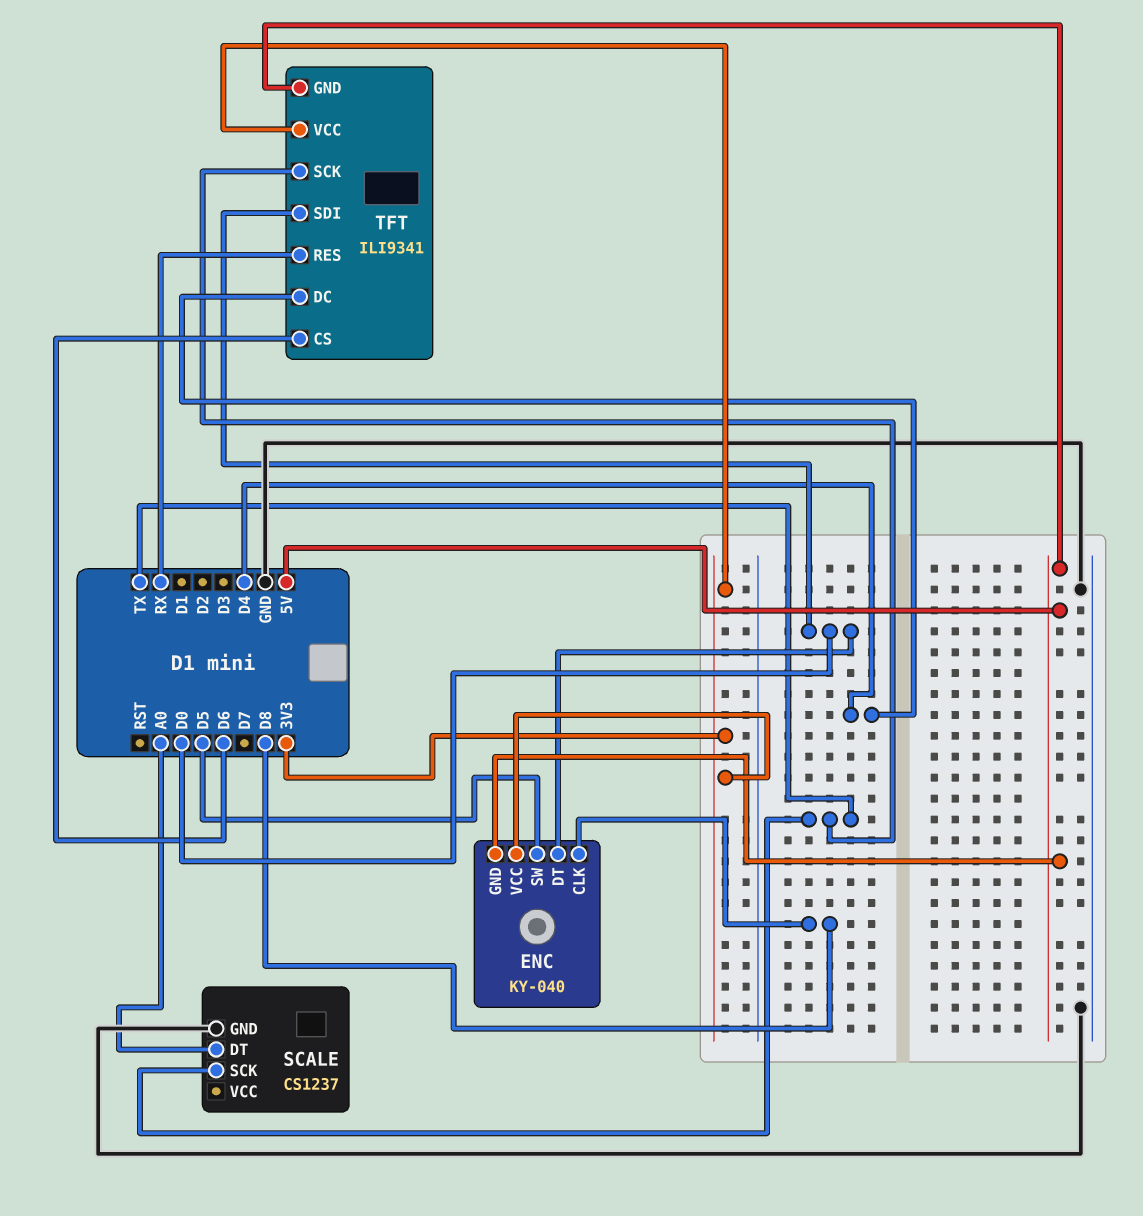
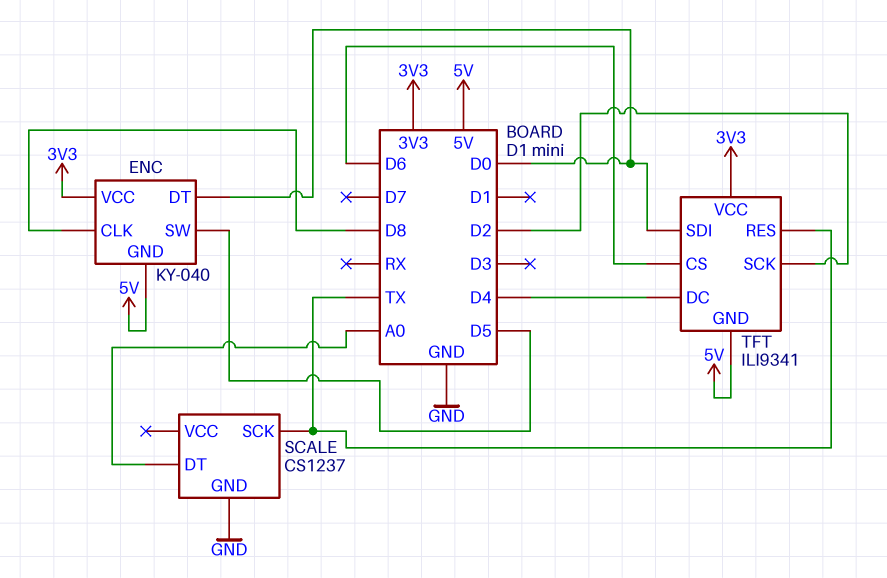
TFT pin RES: RX -> TX
TFT pin SCK: TX -> D2

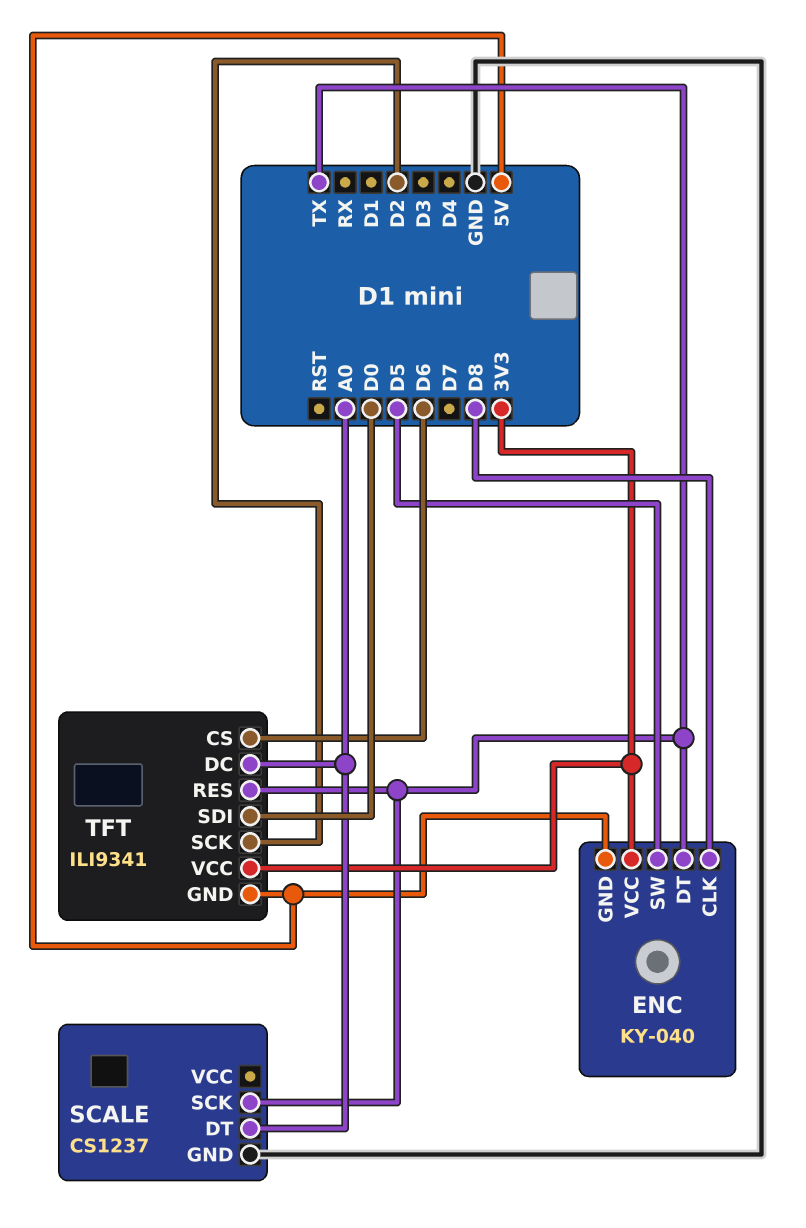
ENC pin DT: D0 -> TX
TFT pin DC: D4 -> A0

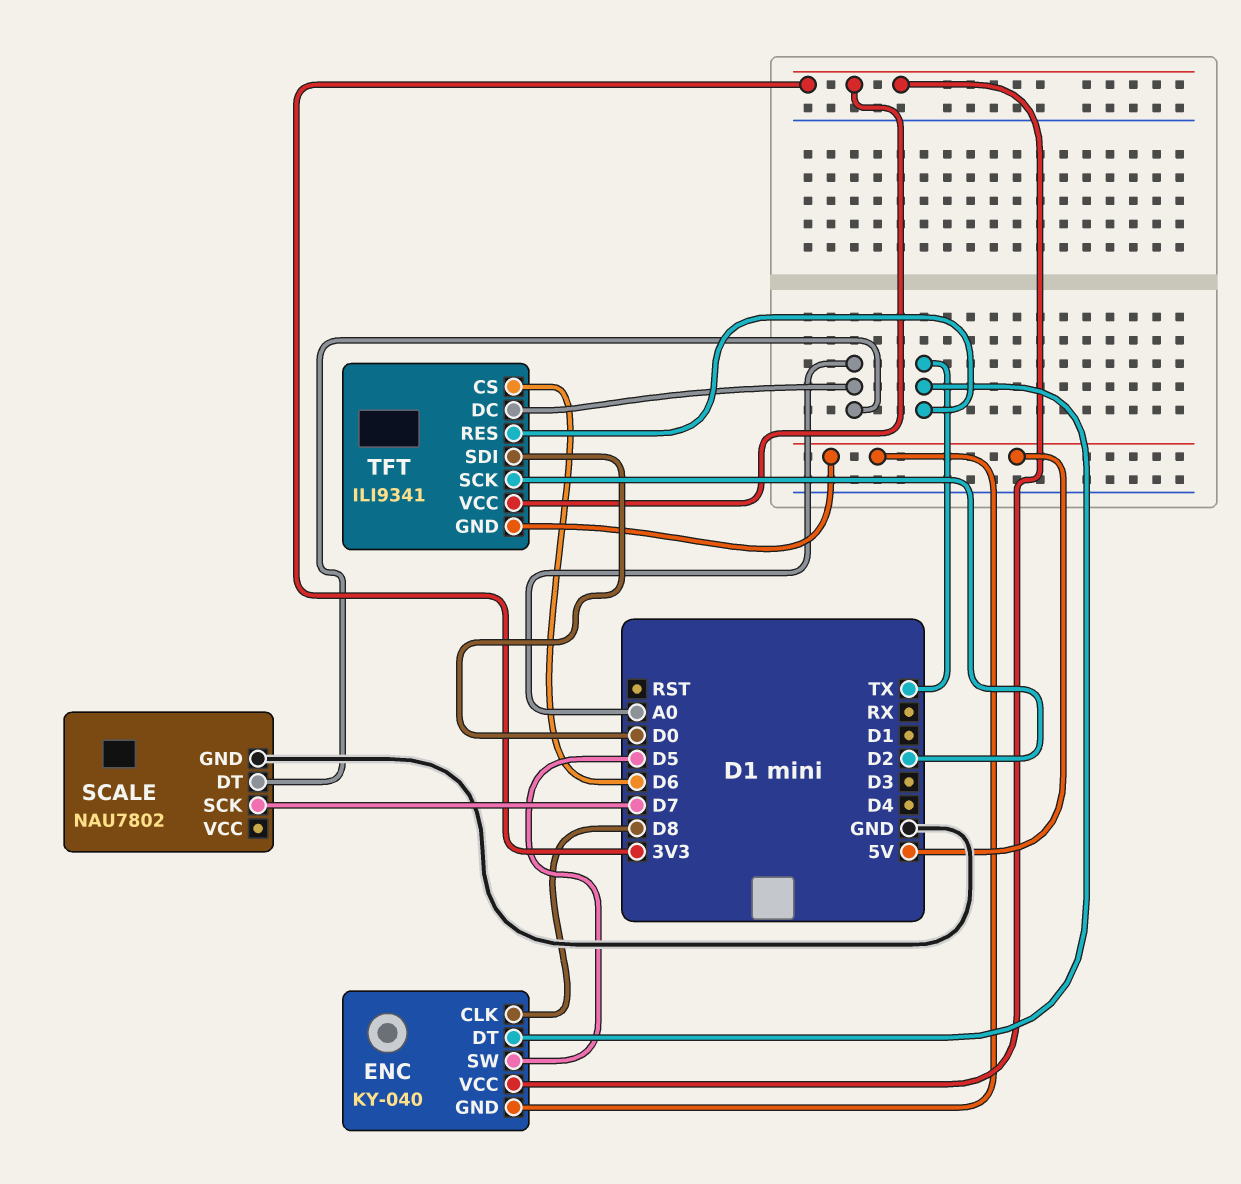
SCALE: CS1237 -> NAU7802
SCALE pin SCK: TX -> D7

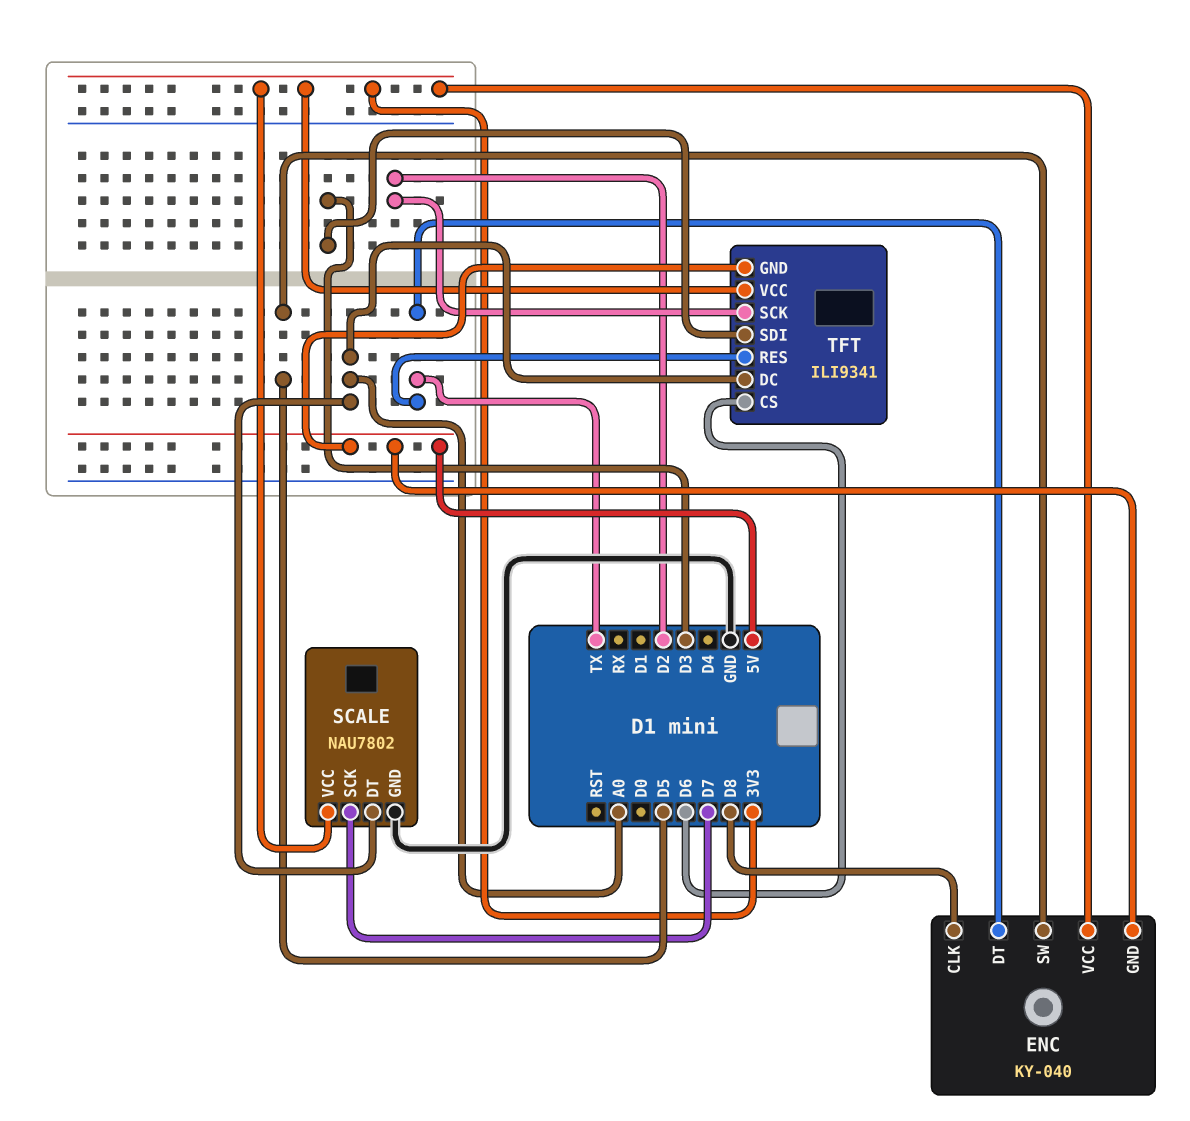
SCALE pin VCC: none -> 3V3
TFT pin SDI: D0 -> D3

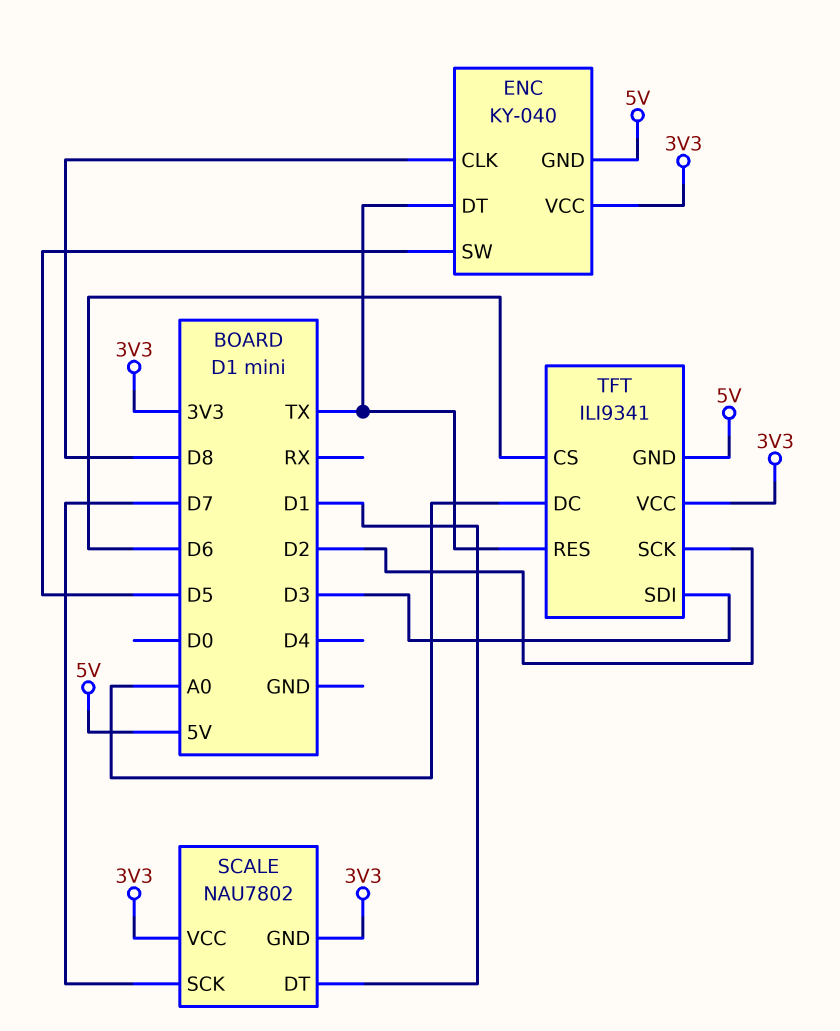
SCALE pin DT: A0 -> D1
SCALE pin GND: GND -> 3V3

